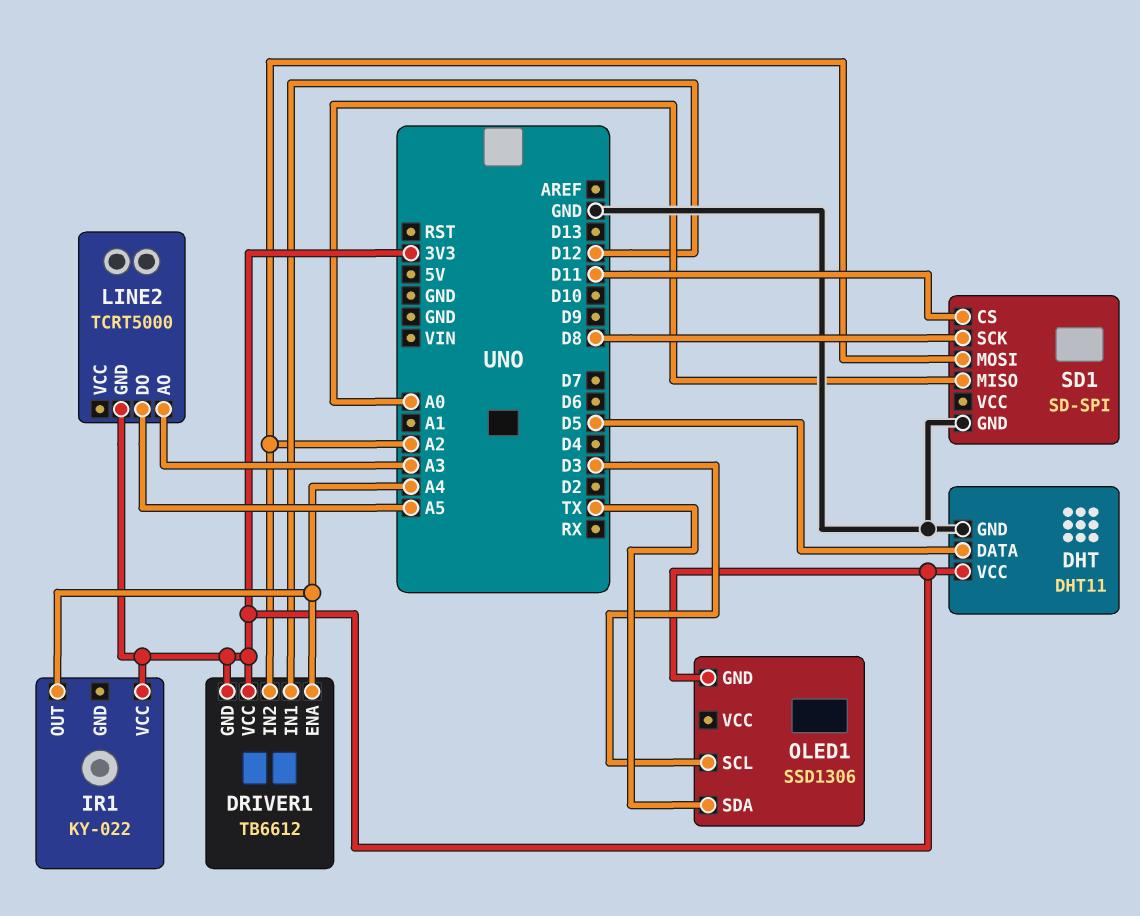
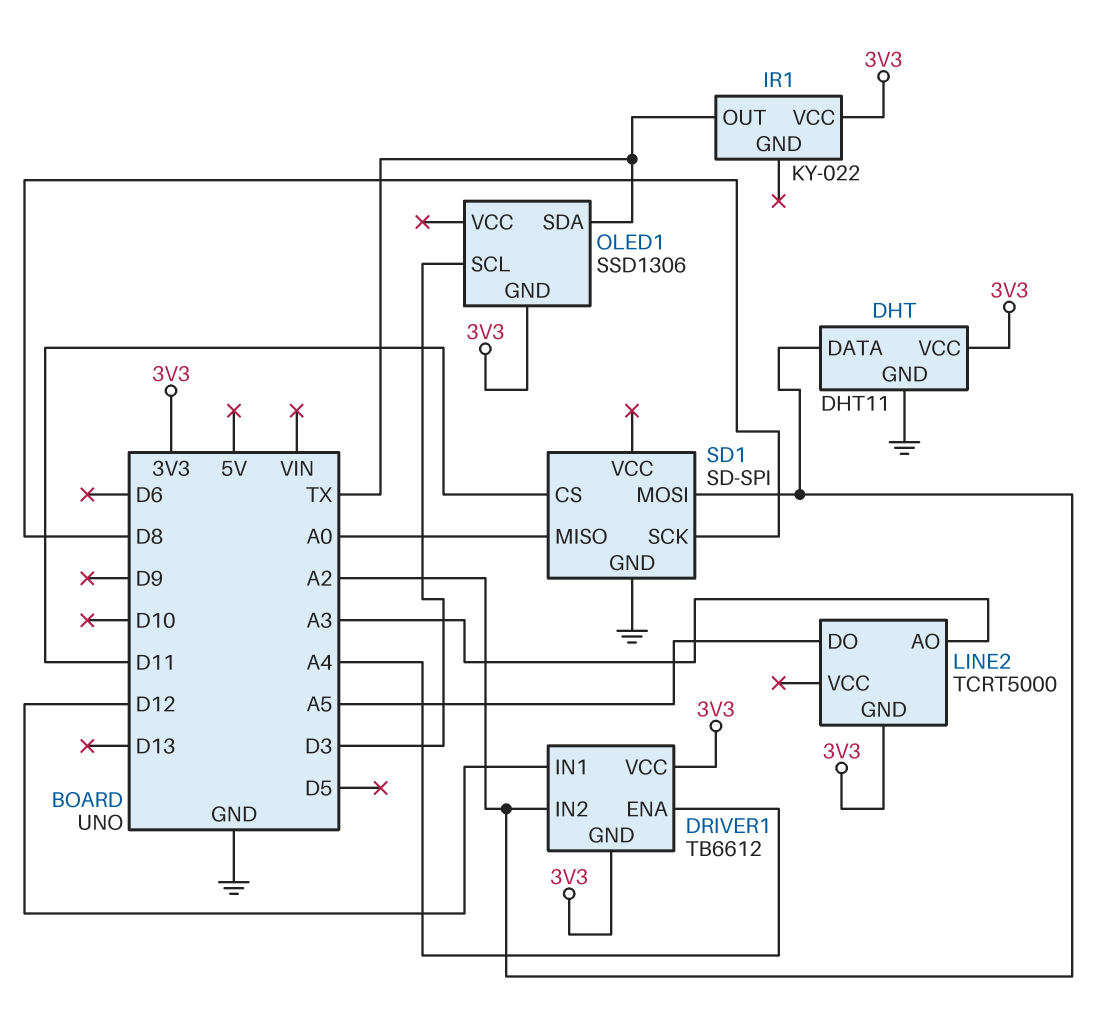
DHT pin DATA: D5 -> A2
IR1 pin OUT: A4 -> TX

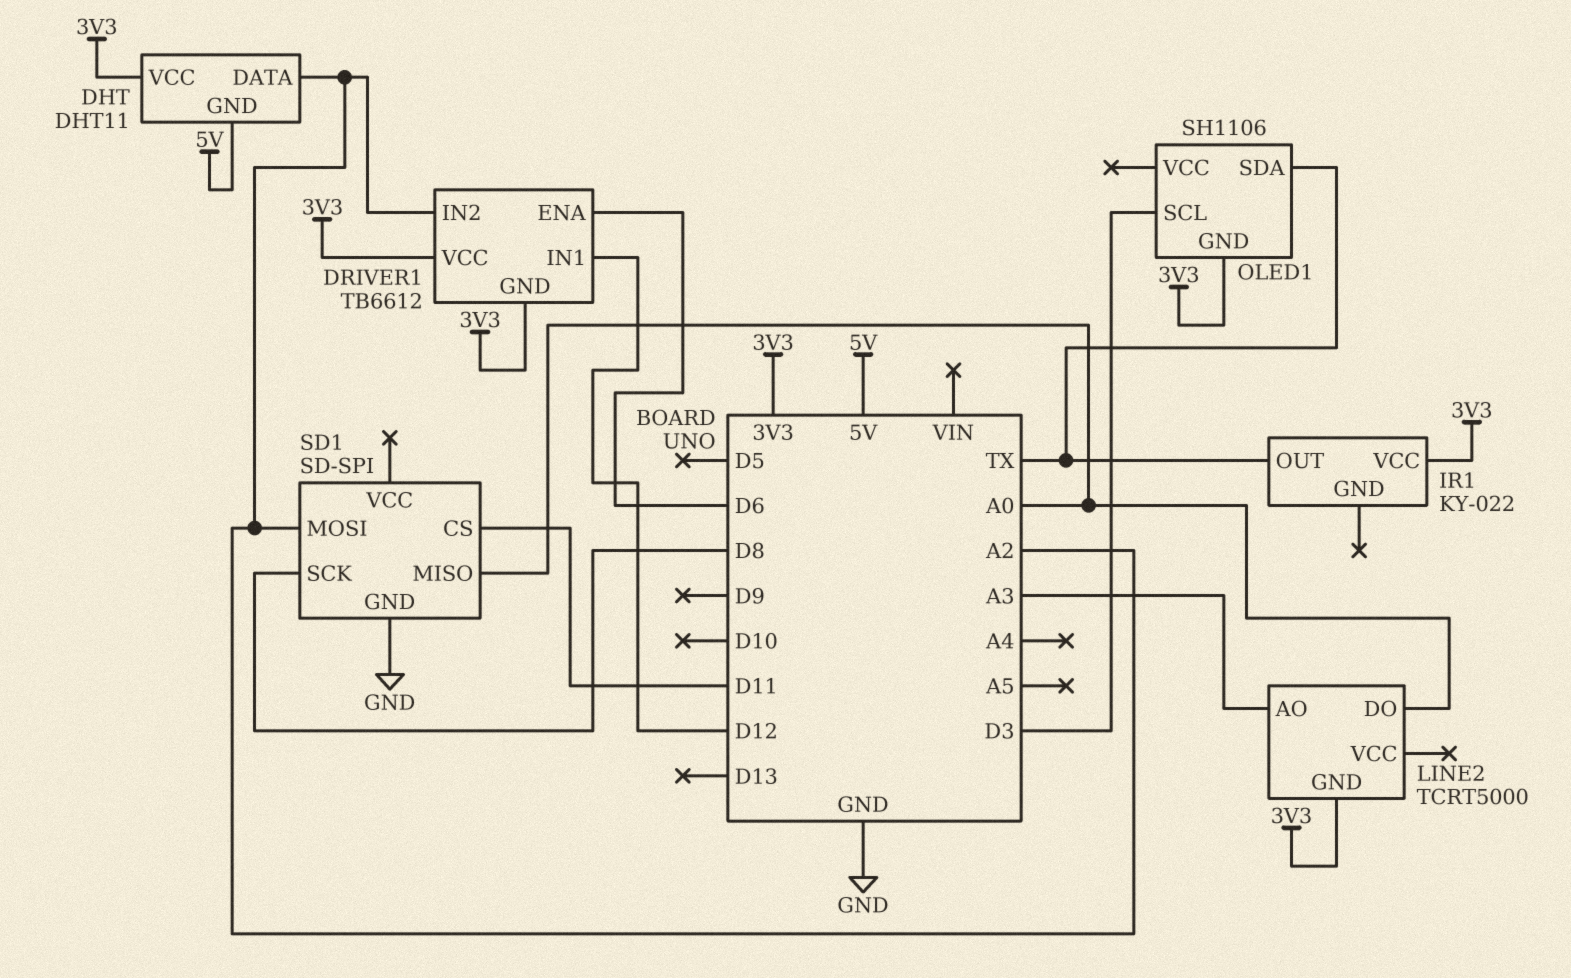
DHT pin GND: GND -> 5V
DRIVER1 pin ENA: A4 -> D6
LINE2 pin DO: A5 -> A0
OLED1: SSD1306 -> SH1106

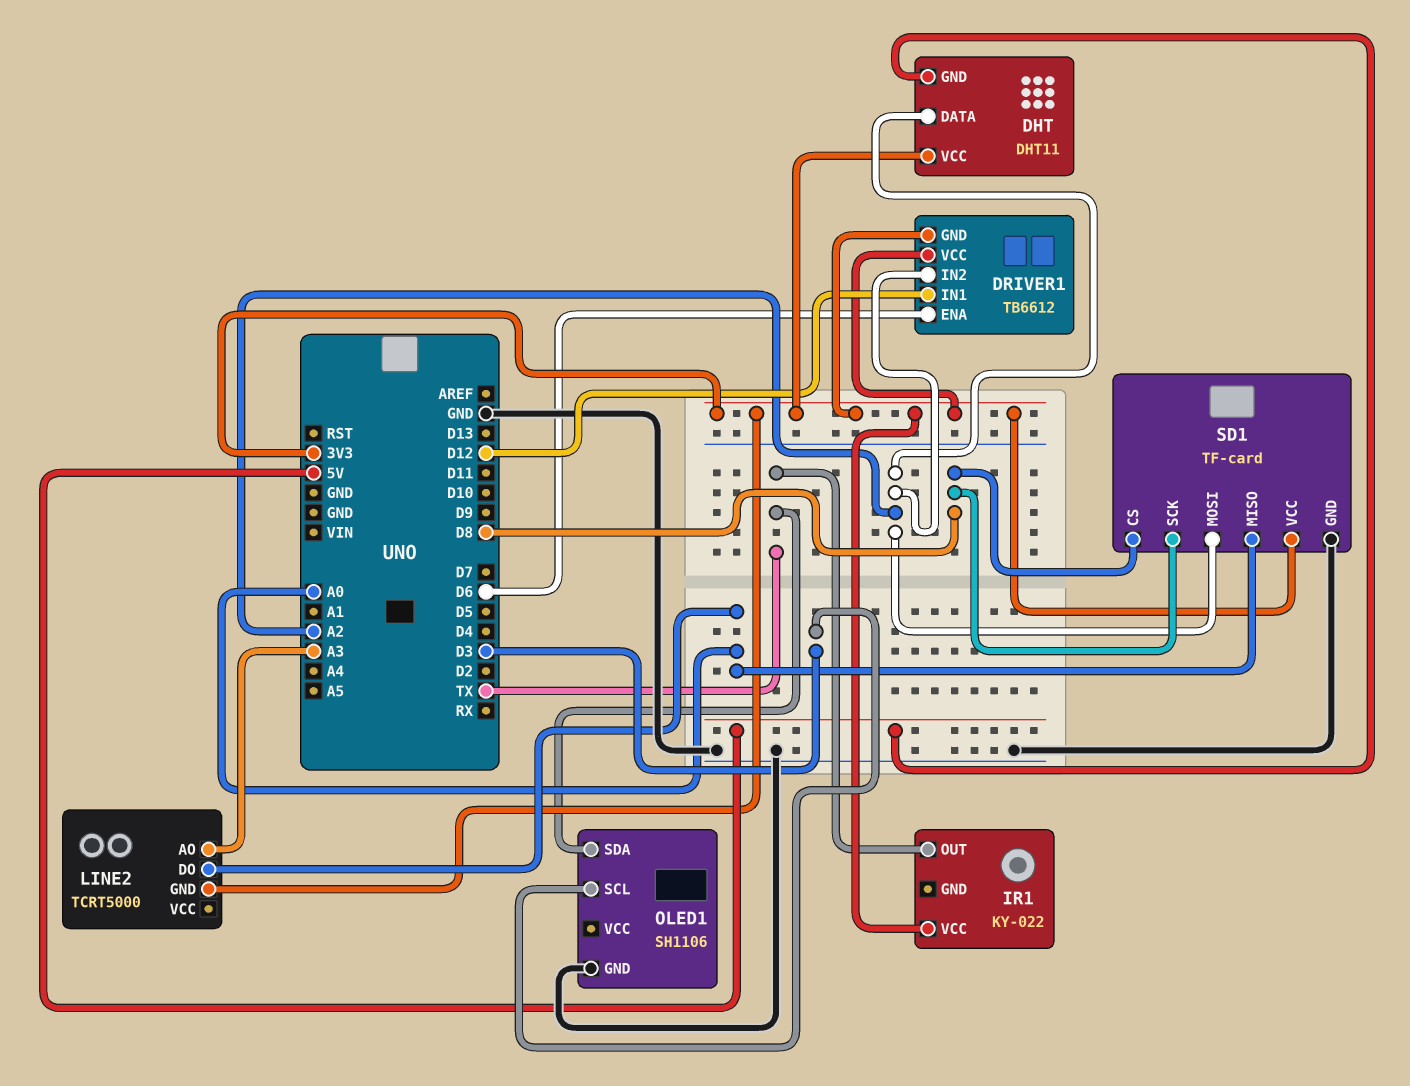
OLED1 pin GND: 3V3 -> GND
SD1: SD-SPI -> TF-card
SD1 pin CS: D11 -> D8
SD1 pin VCC: none -> 3V3

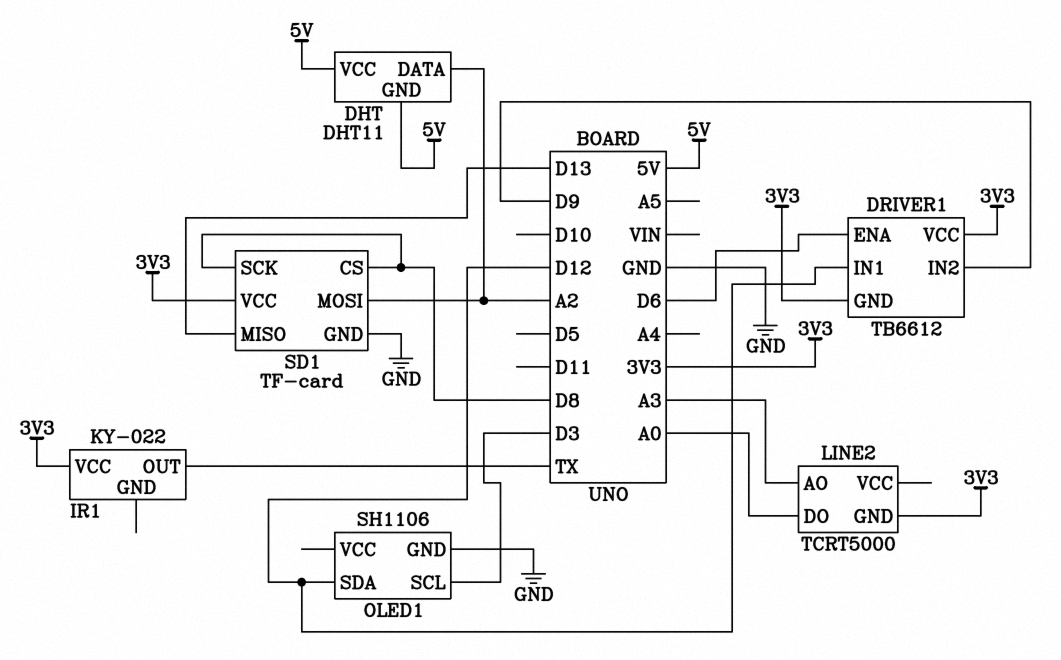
DHT pin VCC: 3V3 -> 5V
DRIVER1 pin IN2: A2 -> D9
OLED1 pin SDA: TX -> D12
SD1 pin MISO: A0 -> D13

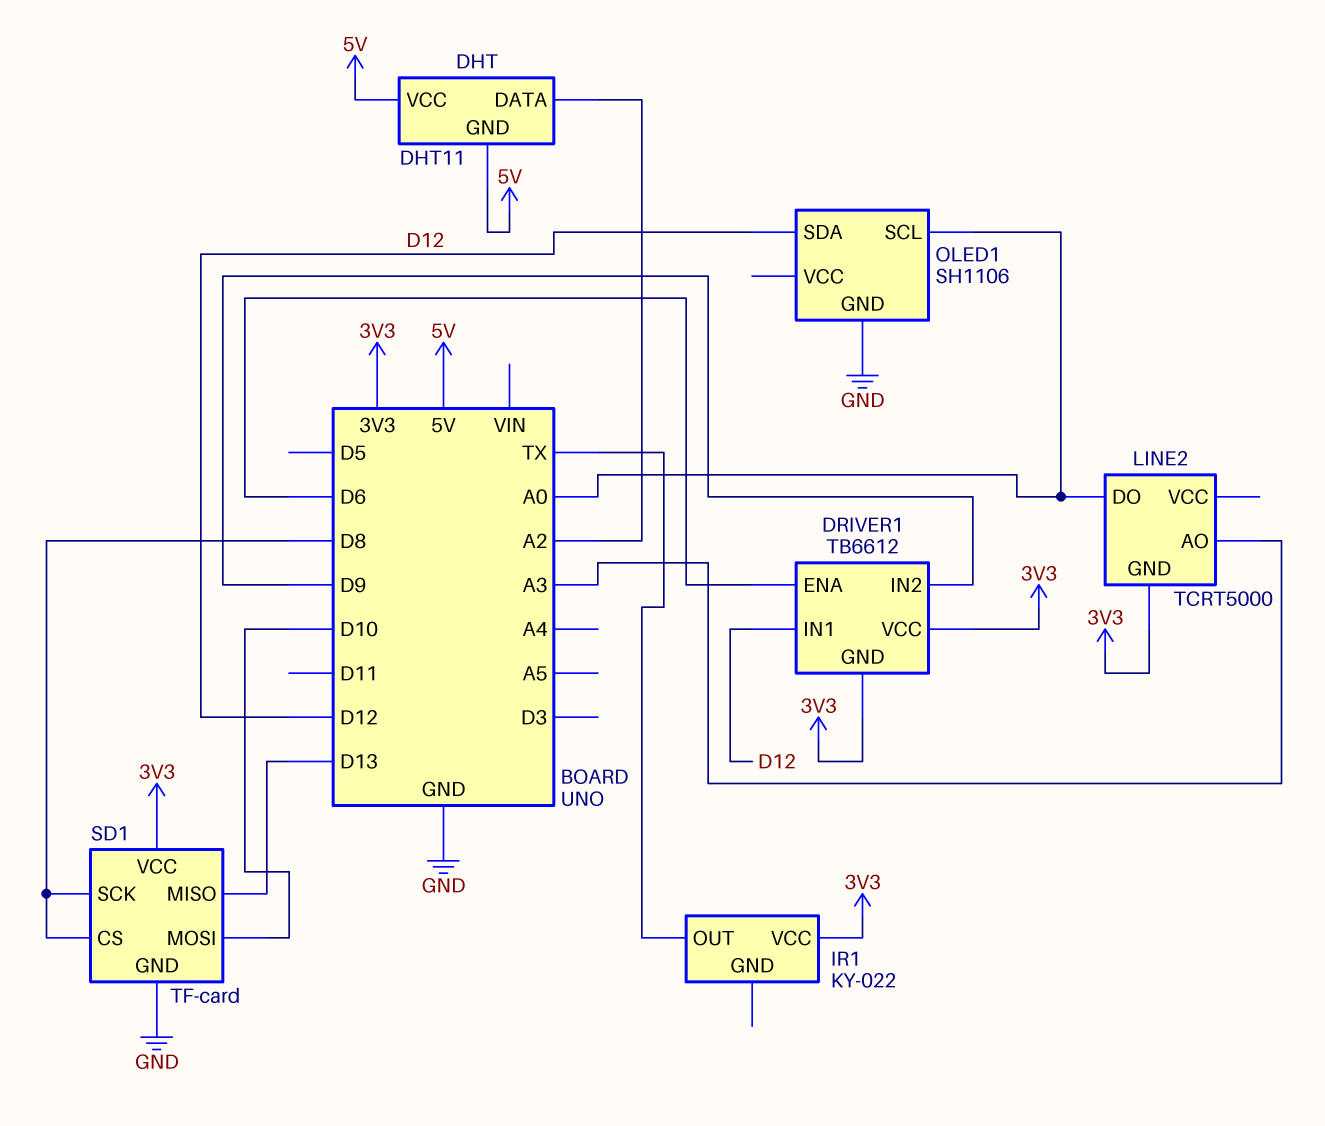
OLED1 pin SCL: D3 -> A0
SD1 pin MOSI: A2 -> D10

